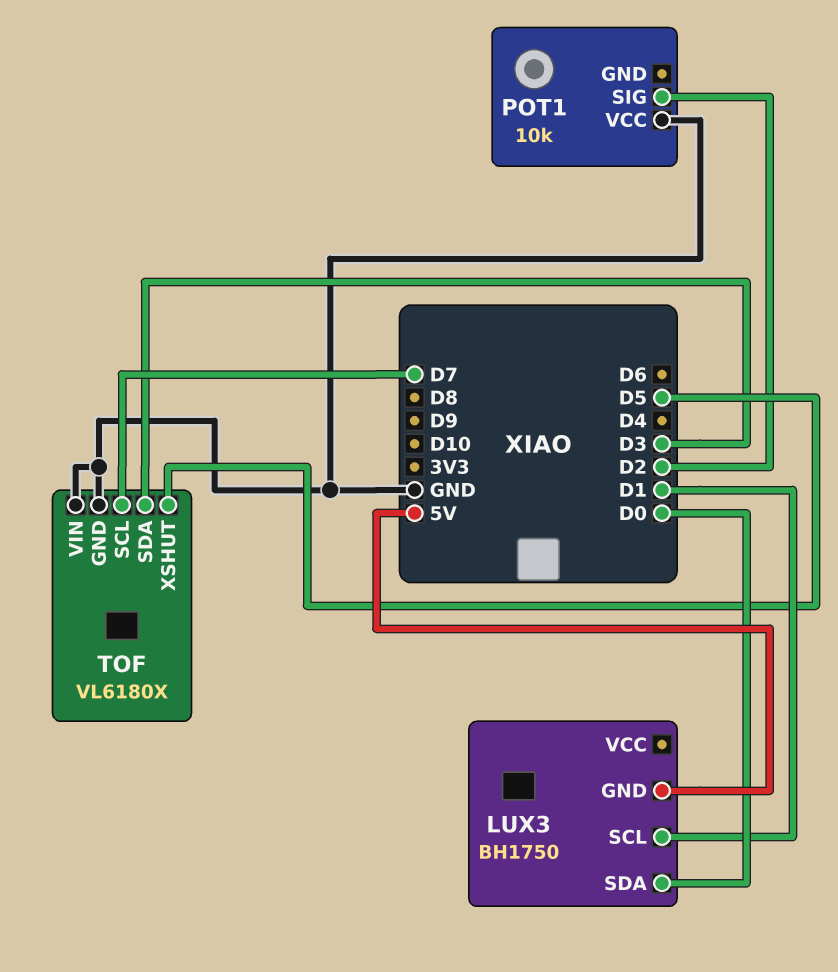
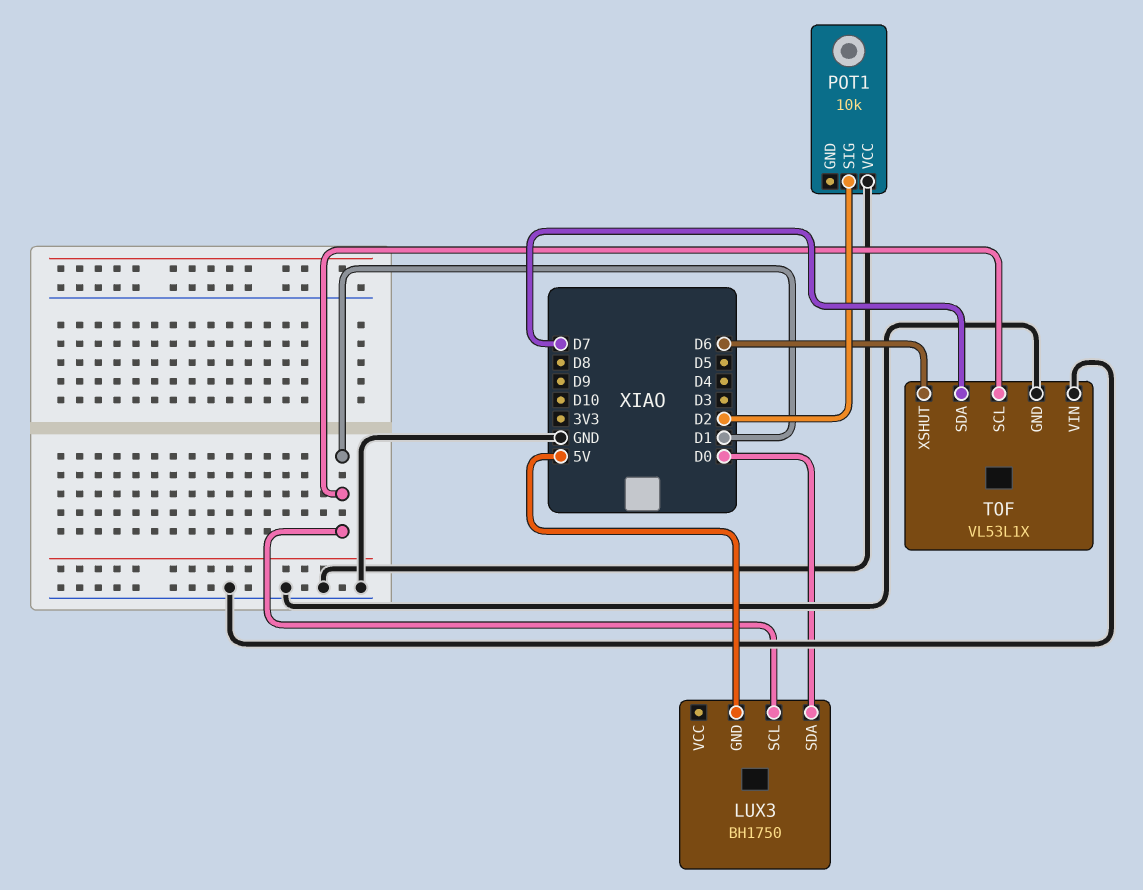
TOF: VL6180X -> VL53L1X
TOF pin SCL: D7 -> D1
TOF pin SDA: D3 -> D7
TOF pin XSHUT: D5 -> D6

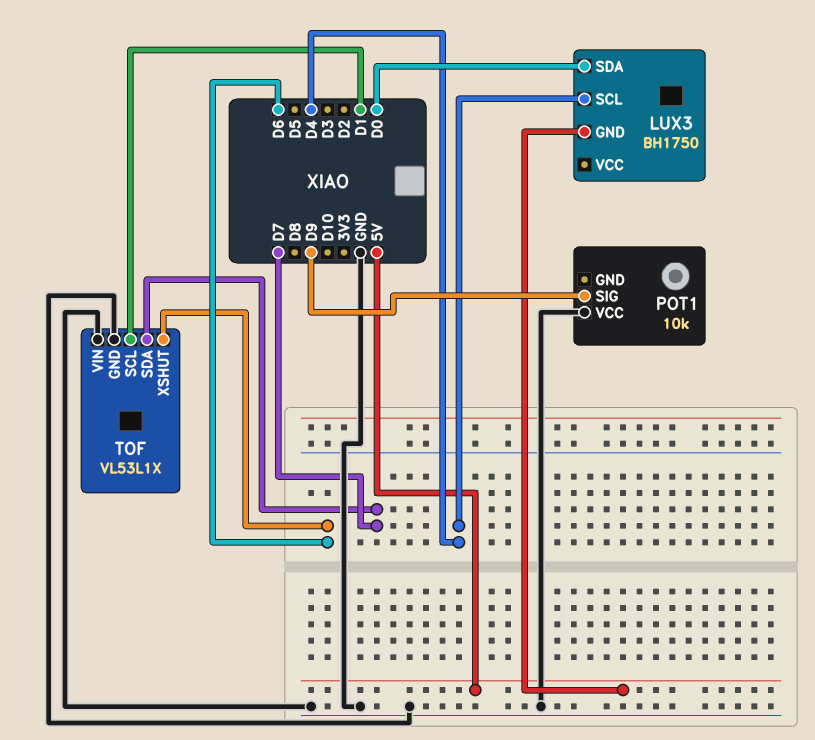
LUX3 pin SCL: D1 -> D4
POT1 pin SIG: D2 -> D9

